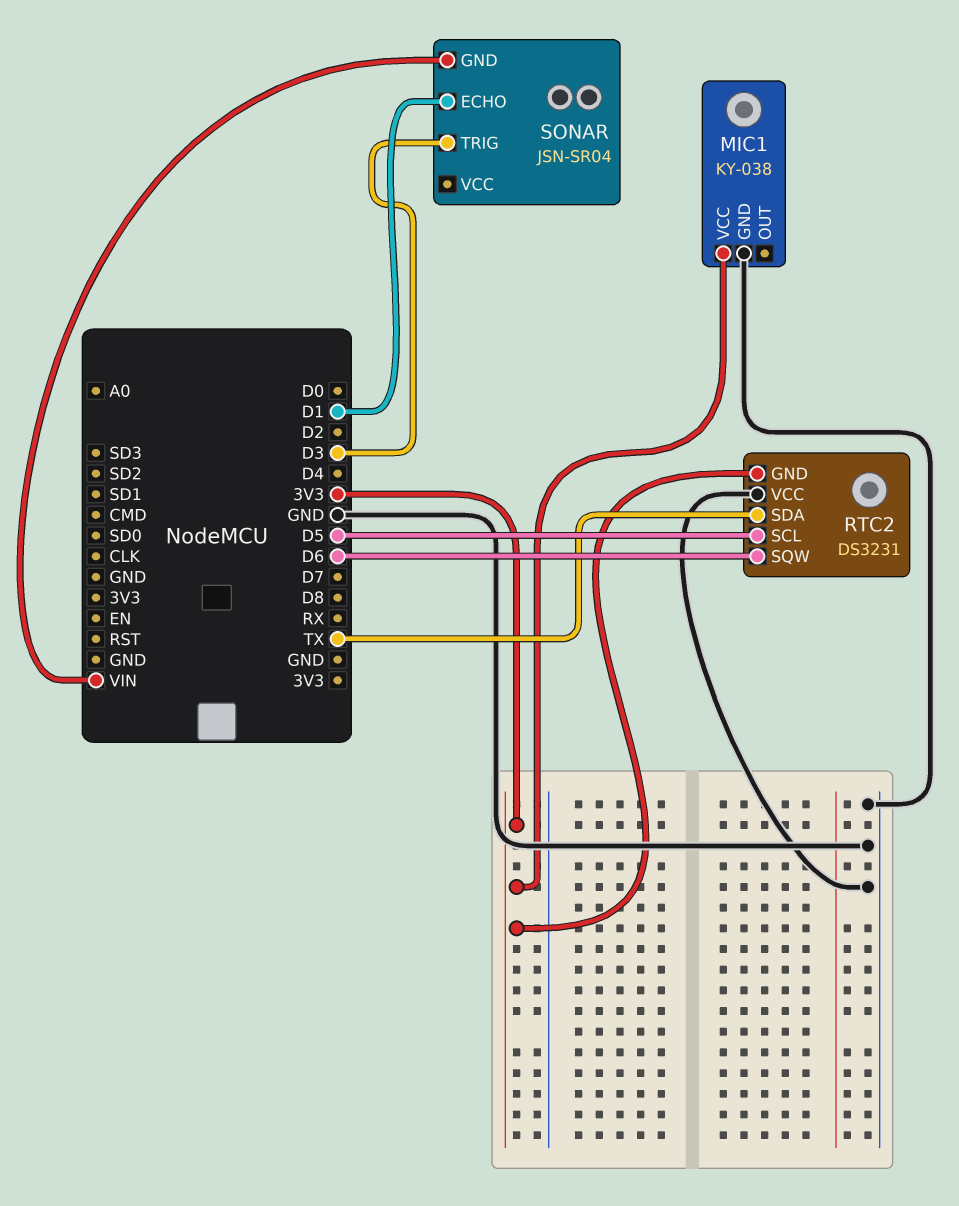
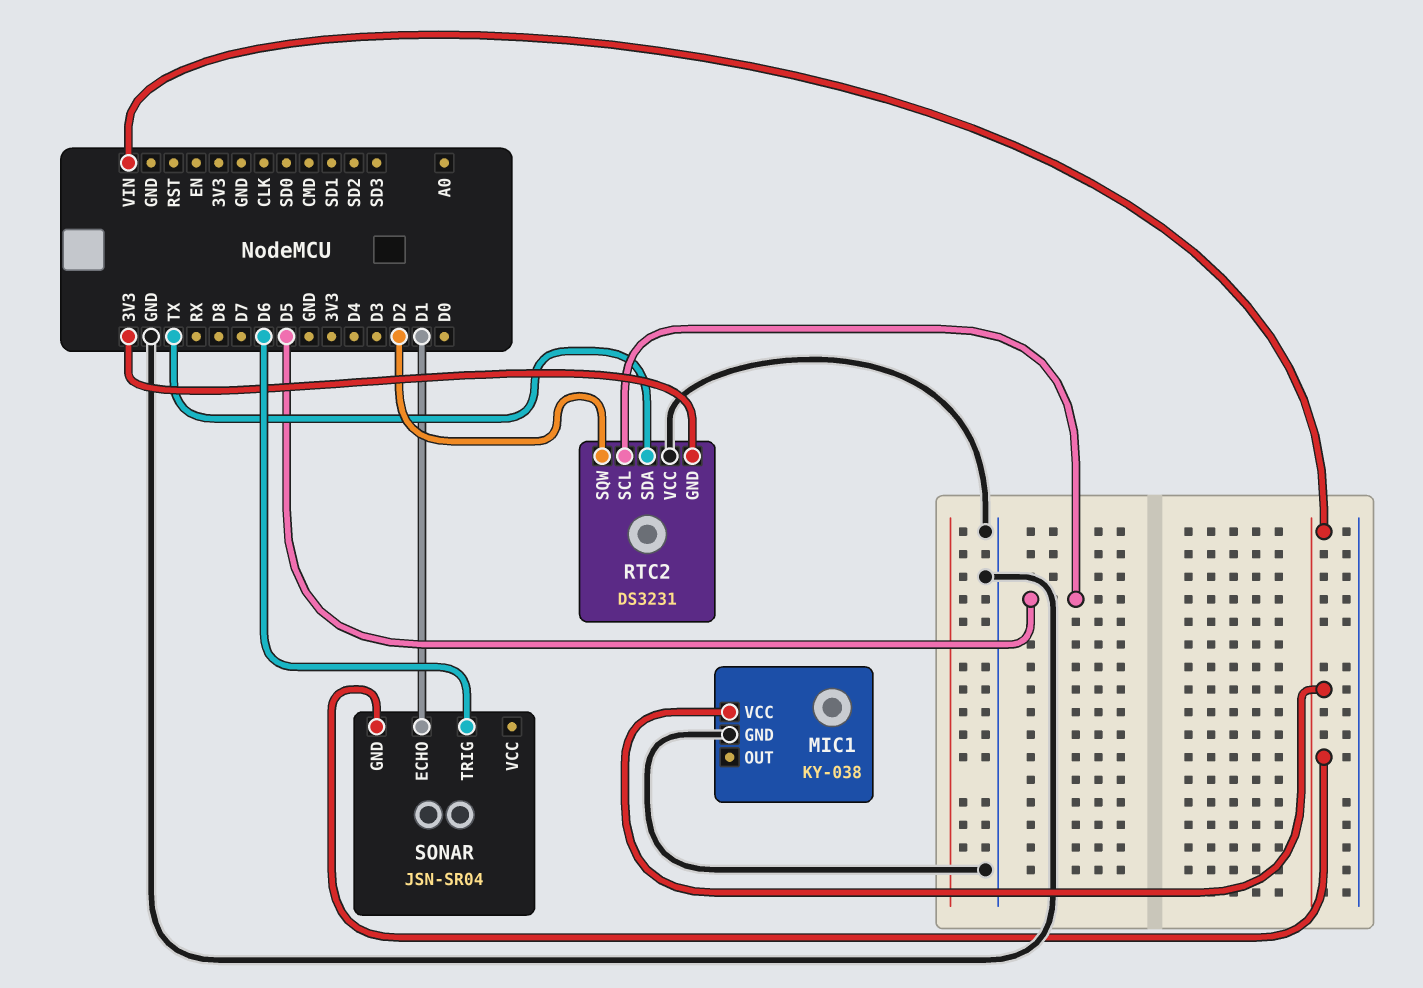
MIC1 pin VCC: 3V3 -> VIN
RTC2 pin SQW: D6 -> D2
SONAR pin TRIG: D3 -> D6

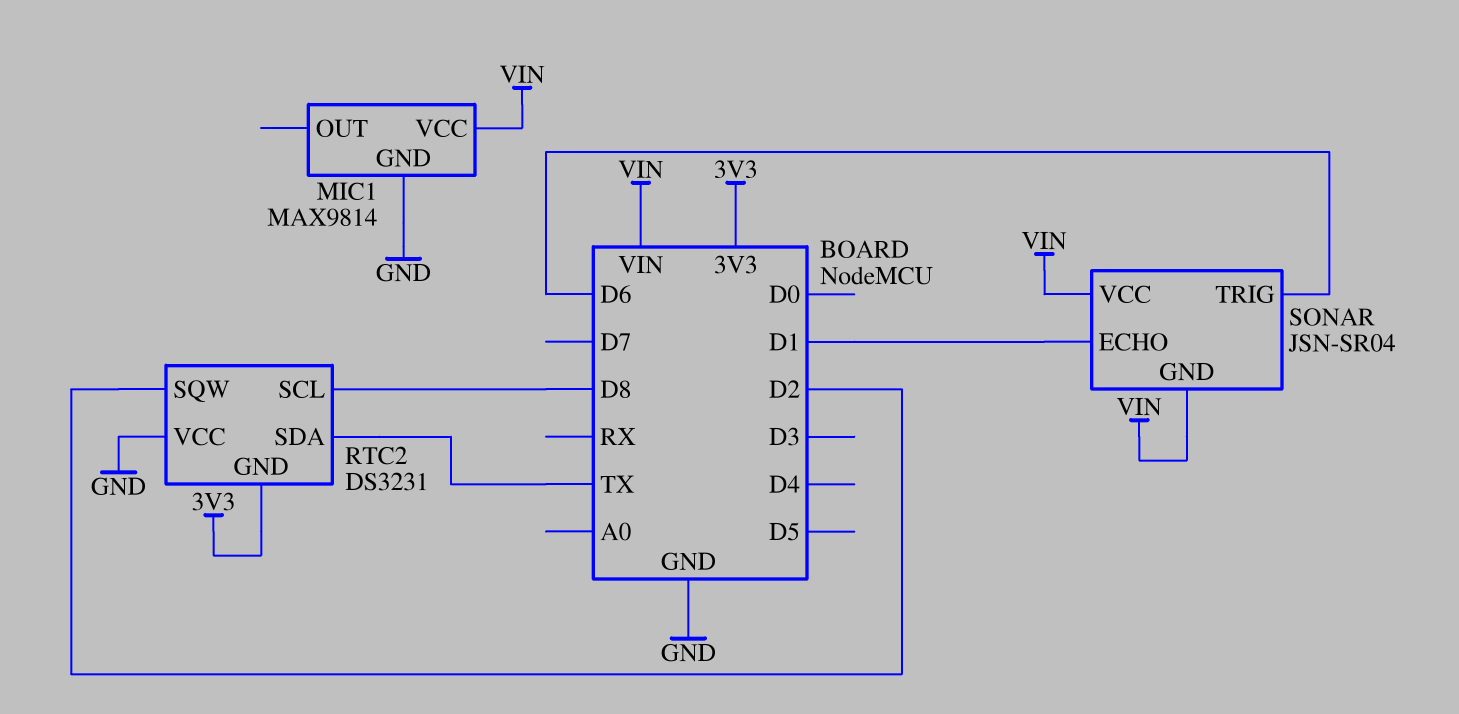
MIC1: KY-038 -> MAX9814
RTC2 pin SCL: D5 -> D8
SONAR pin VCC: none -> VIN

